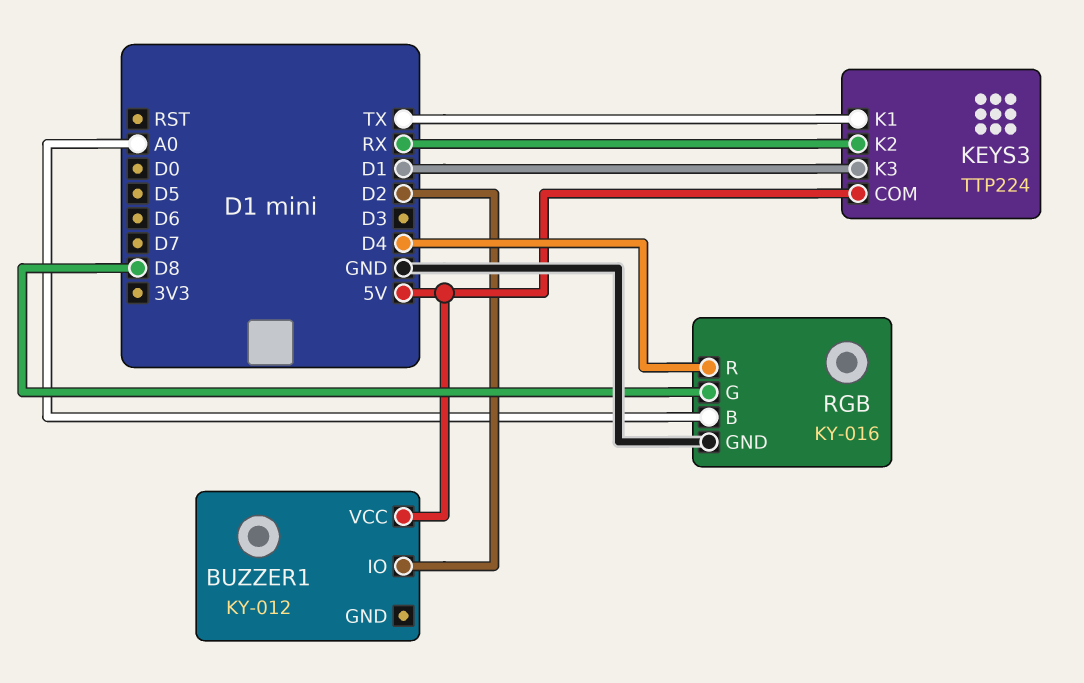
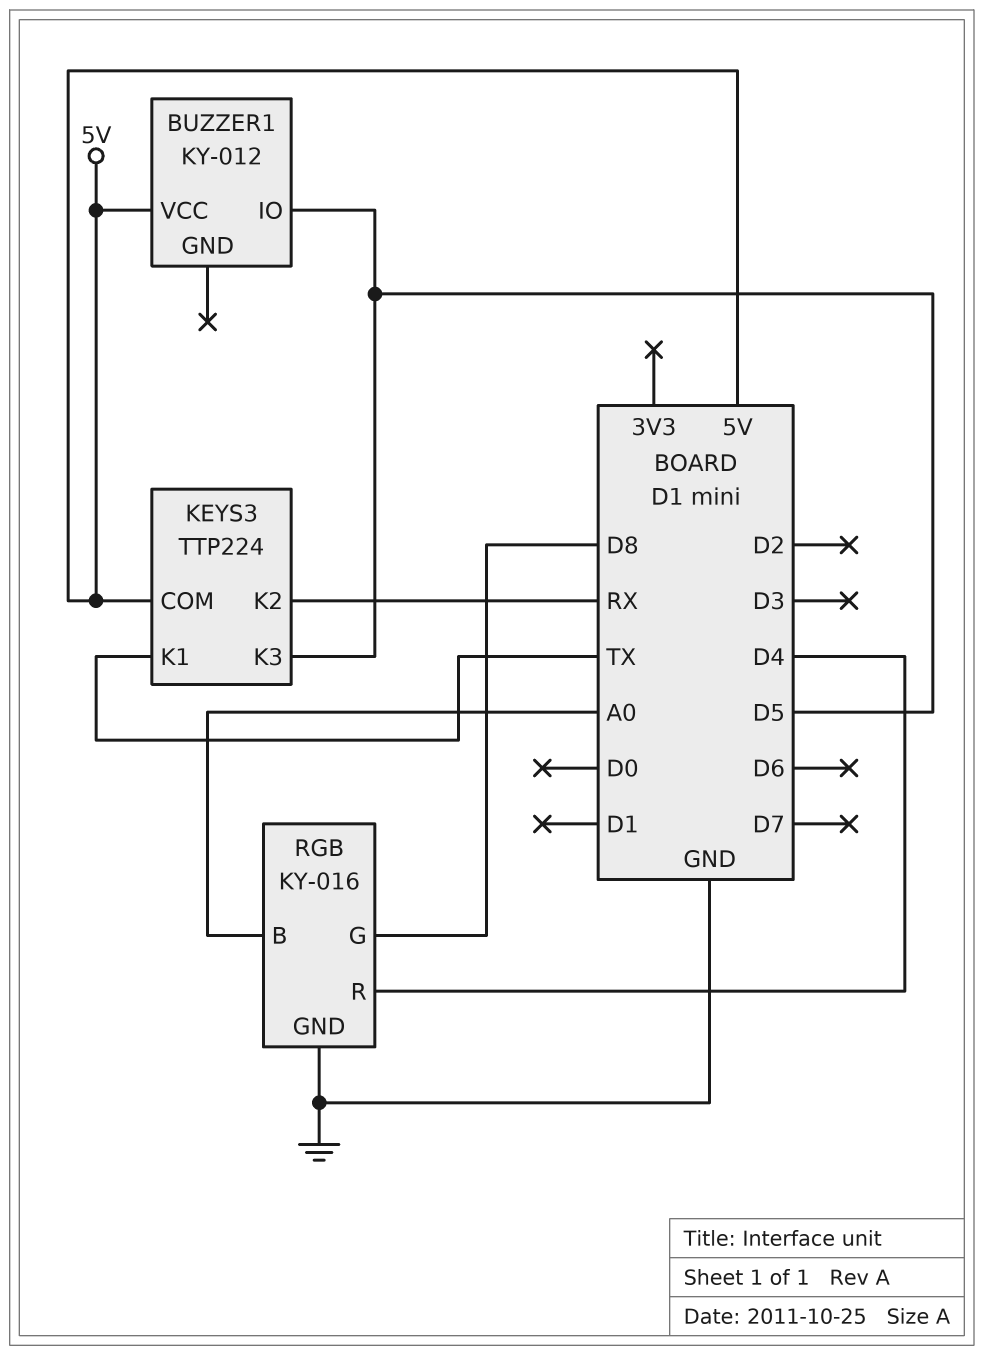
BUZZER1 pin IO: D2 -> D5
KEYS3 pin K3: D1 -> D5

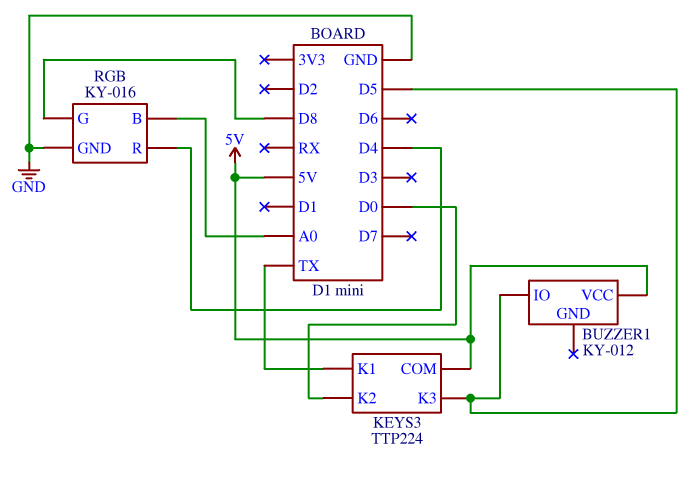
KEYS3 pin K2: RX -> D0

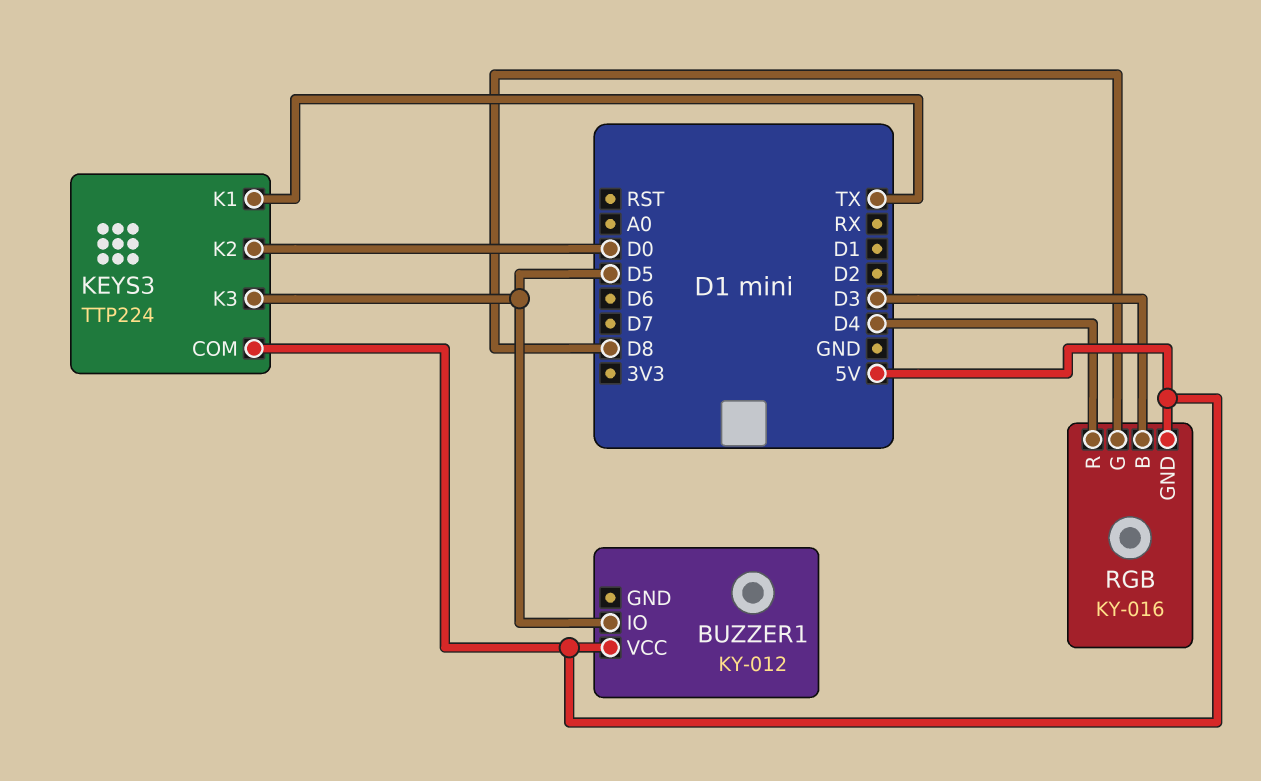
RGB pin B: A0 -> D3
RGB pin GND: GND -> 5V

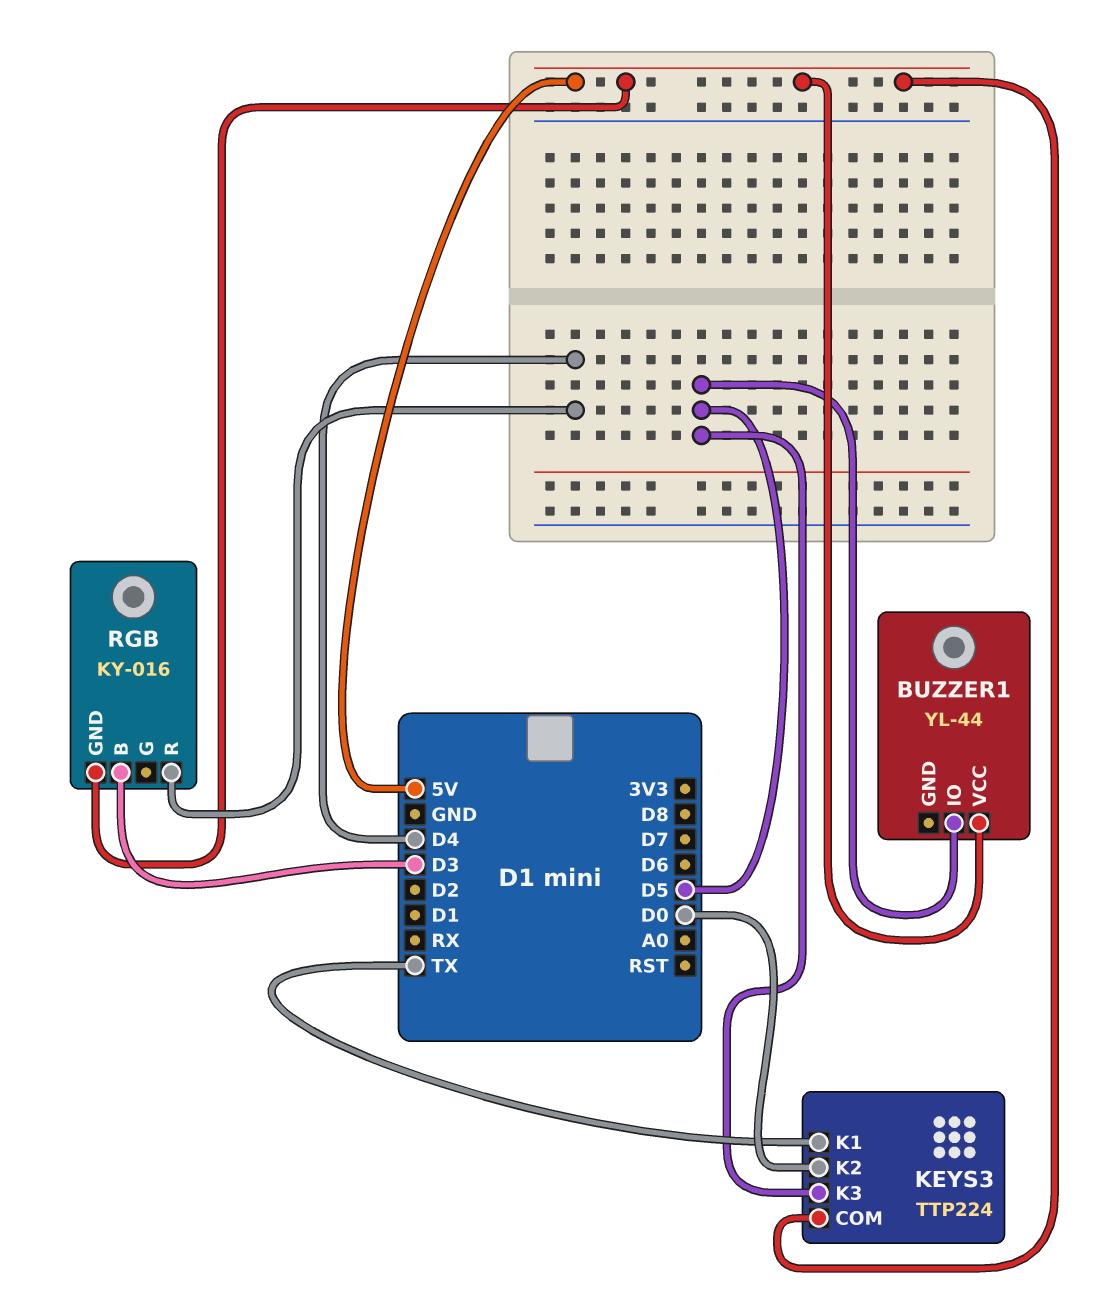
BUZZER1: KY-012 -> YL-44
RGB pin G: D8 -> none

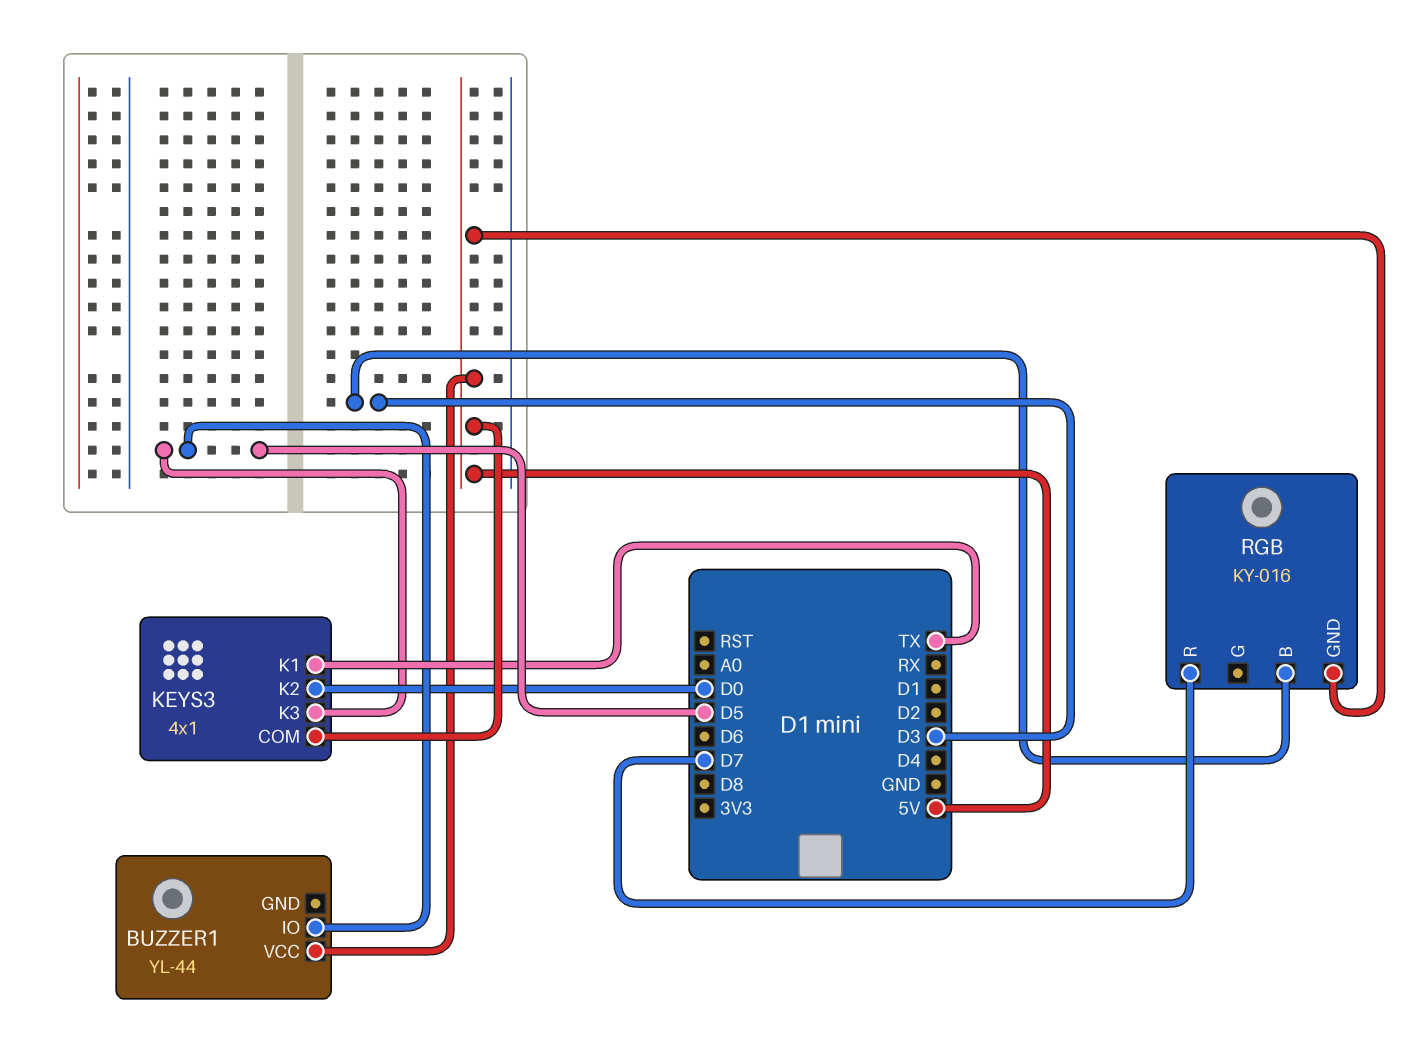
KEYS3: TTP224 -> 4x1
RGB pin R: D4 -> D7

